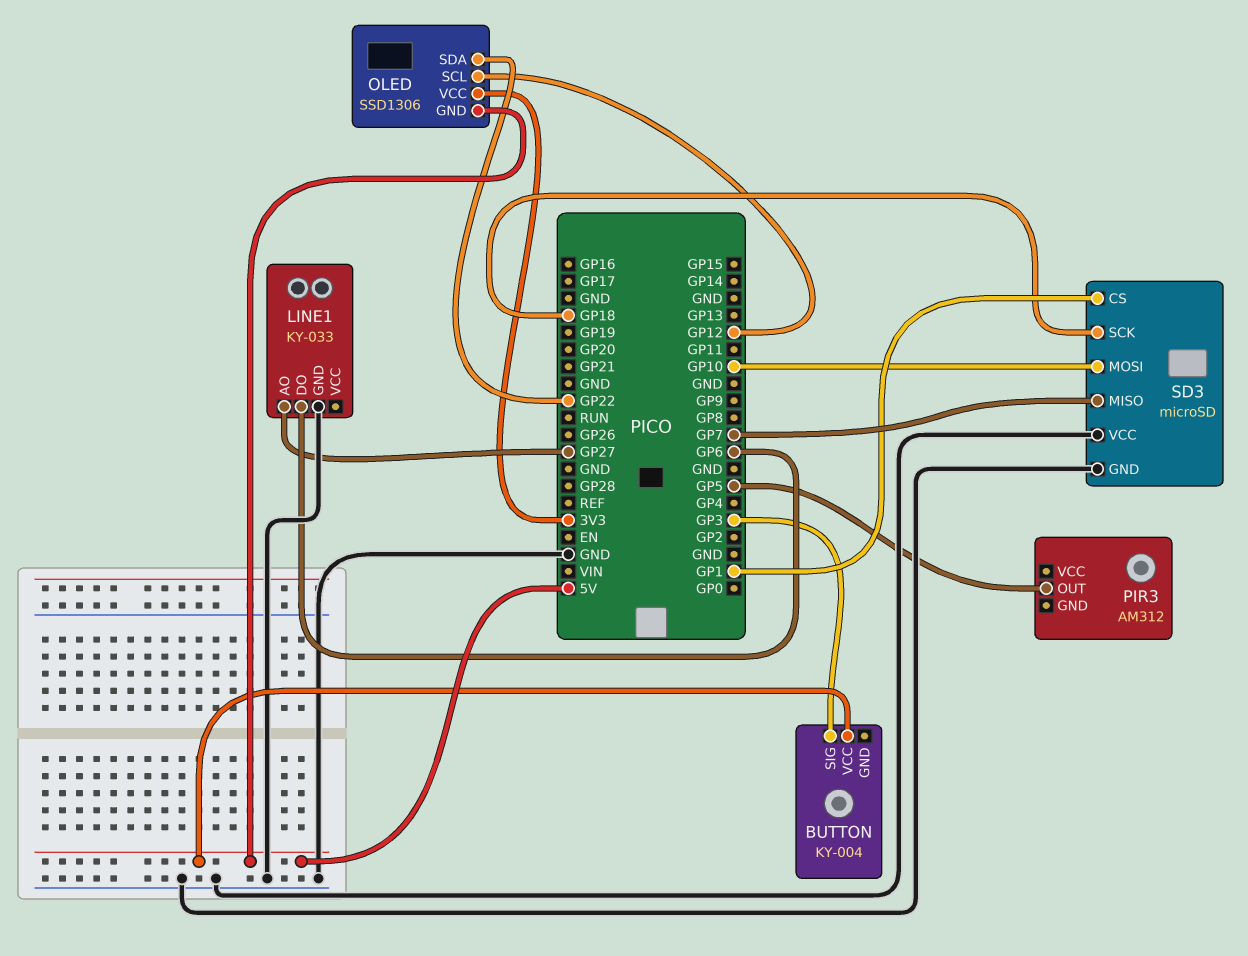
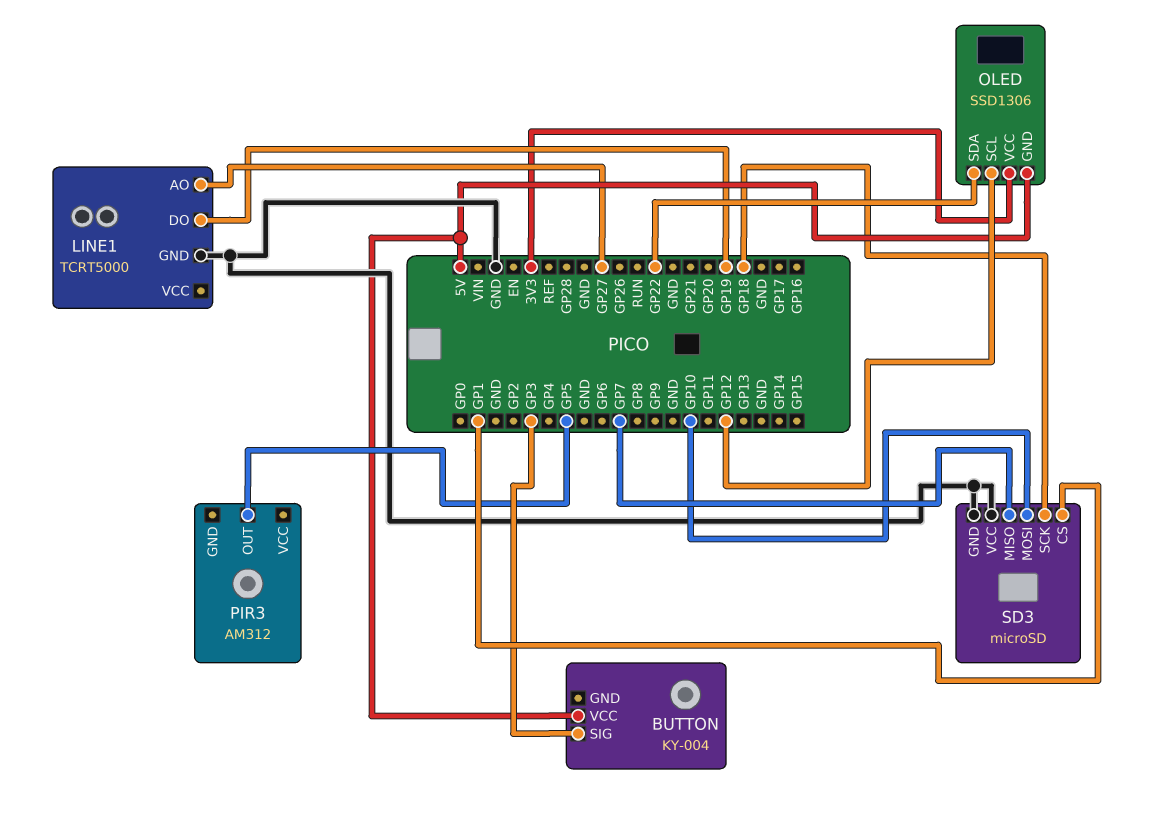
LINE1: KY-033 -> TCRT5000
LINE1 pin DO: GP6 -> GP19

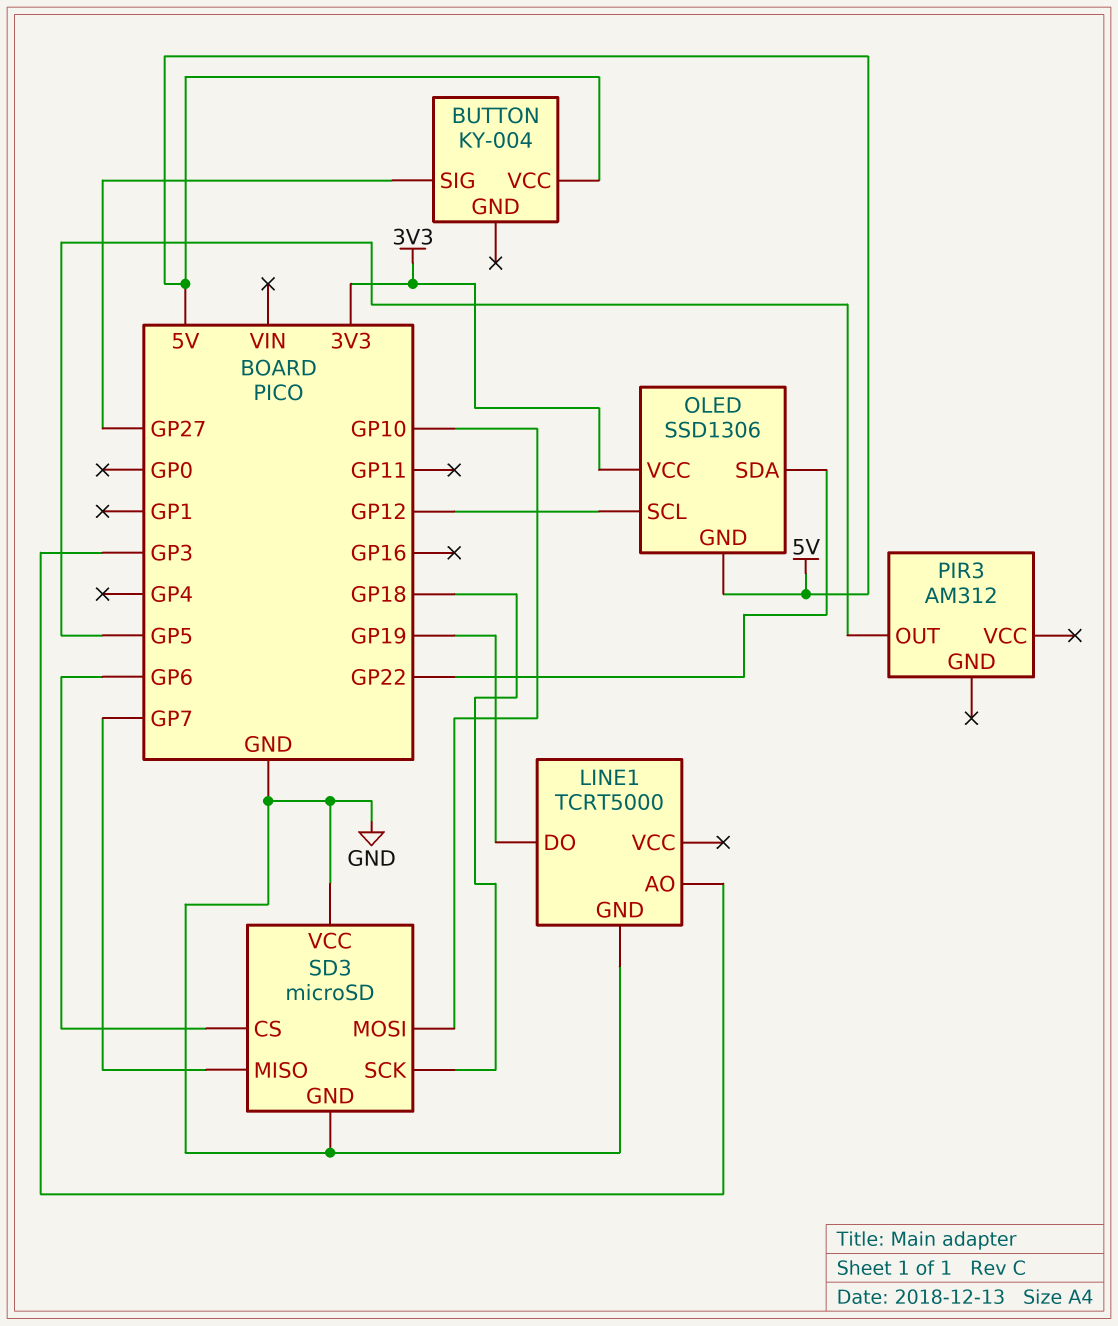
BUTTON pin SIG: GP3 -> GP27
LINE1 pin AO: GP27 -> GP3
SD3 pin CS: GP1 -> GP6

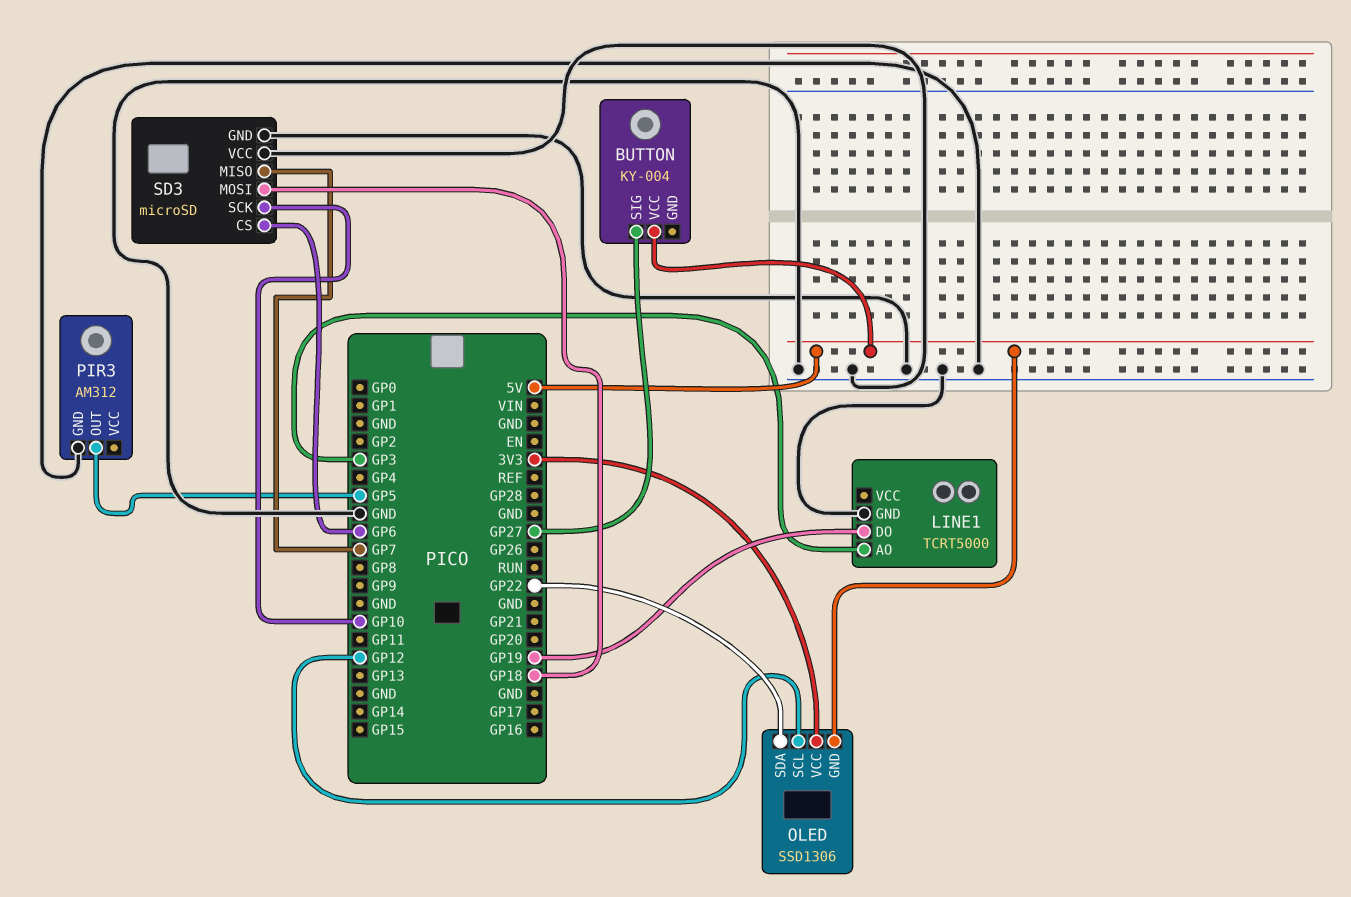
PIR3 pin GND: none -> GND
SD3 pin MOSI: GP10 -> GP18
SD3 pin SCK: GP18 -> GP10

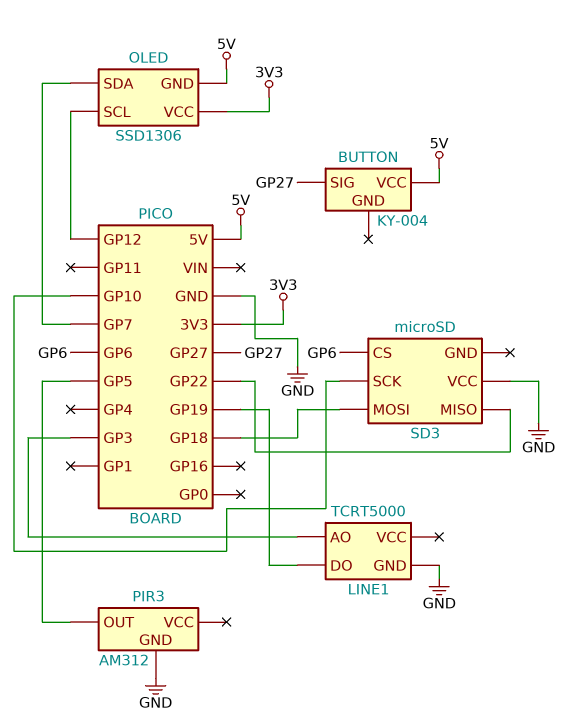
OLED pin SDA: GP22 -> GP7
SD3 pin GND: GND -> none
SD3 pin MISO: GP7 -> GP22

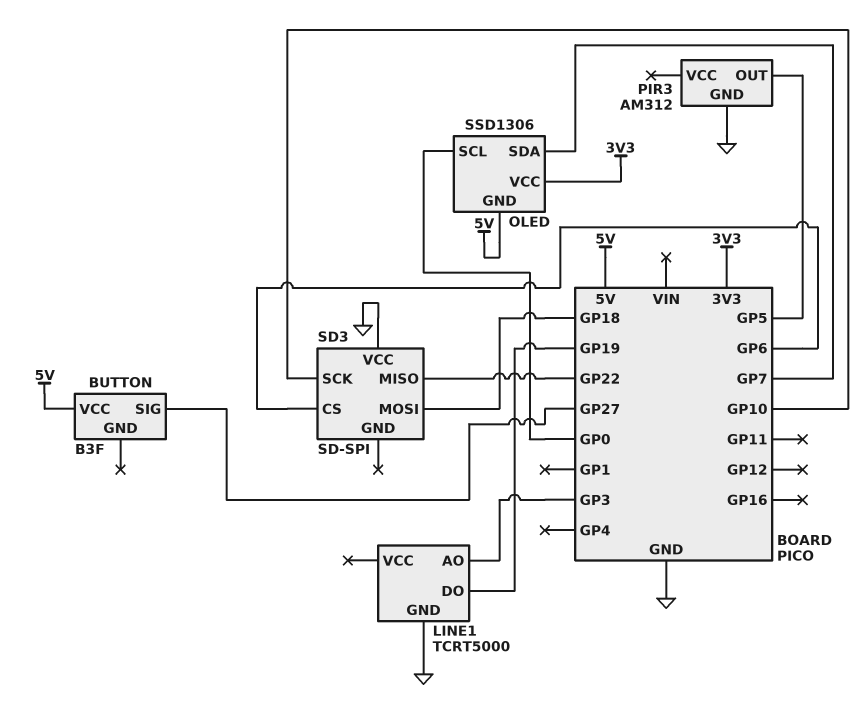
BUTTON: KY-004 -> B3F
OLED pin SCL: GP12 -> GP0
SD3: microSD -> SD-SPI

